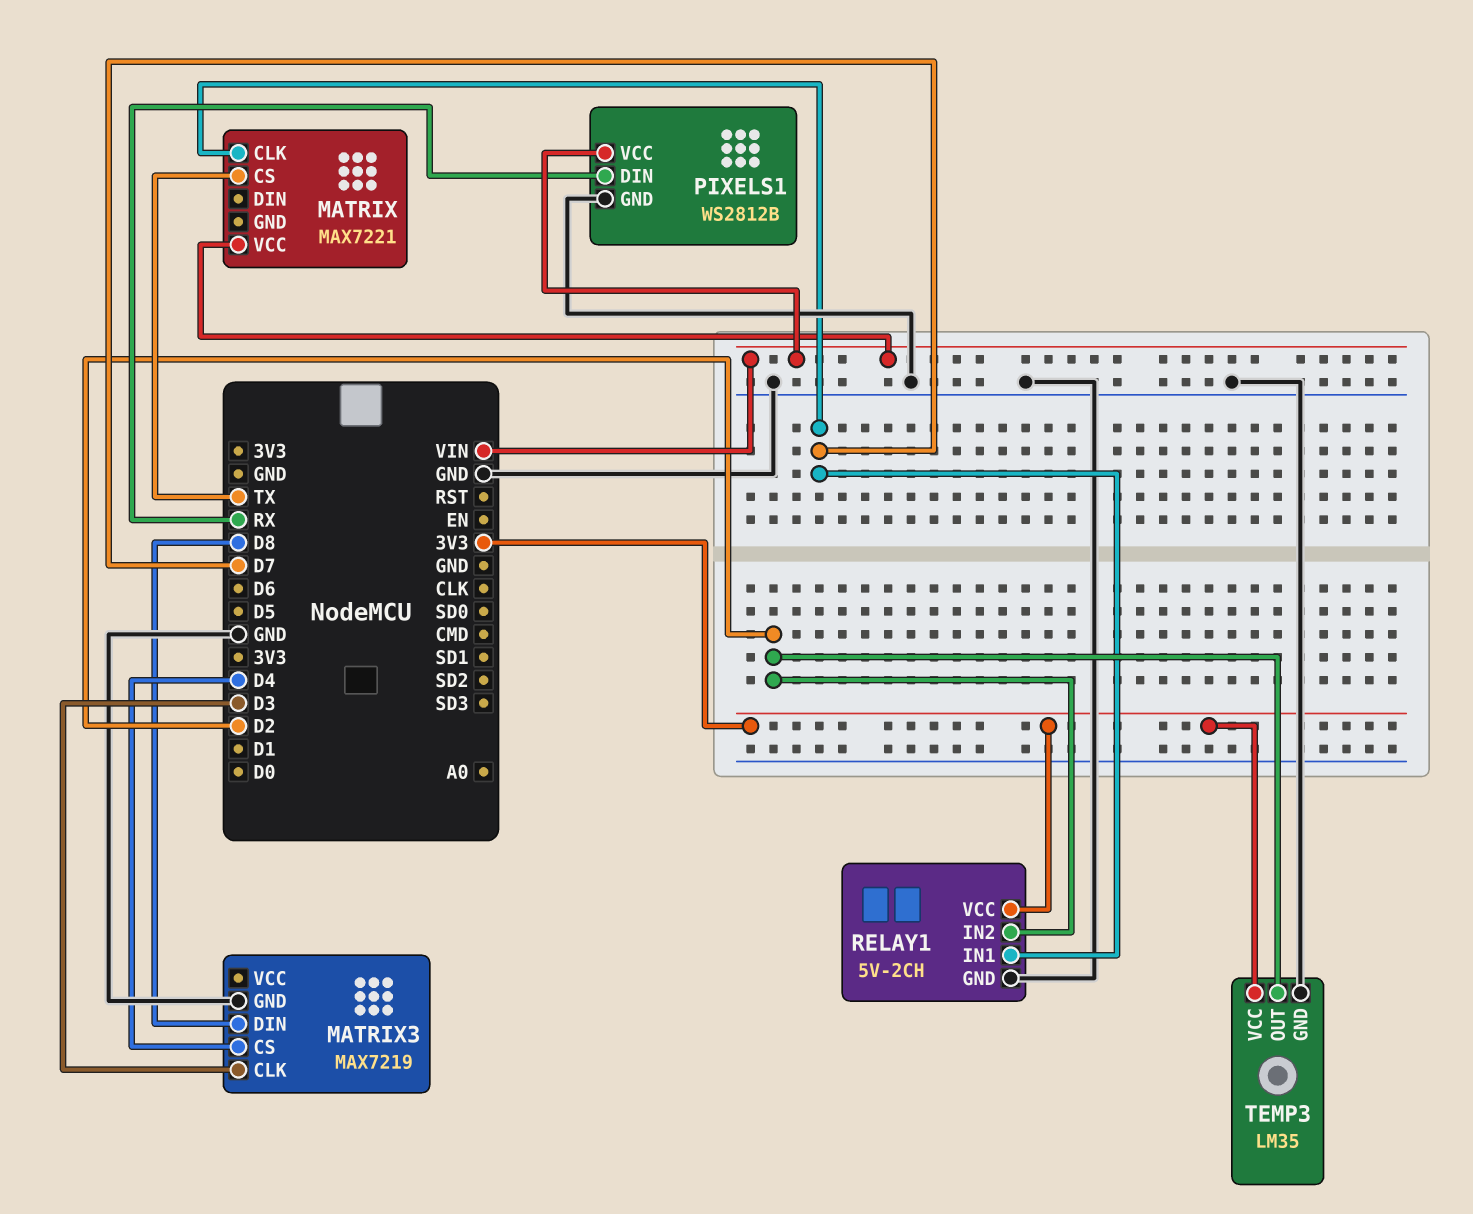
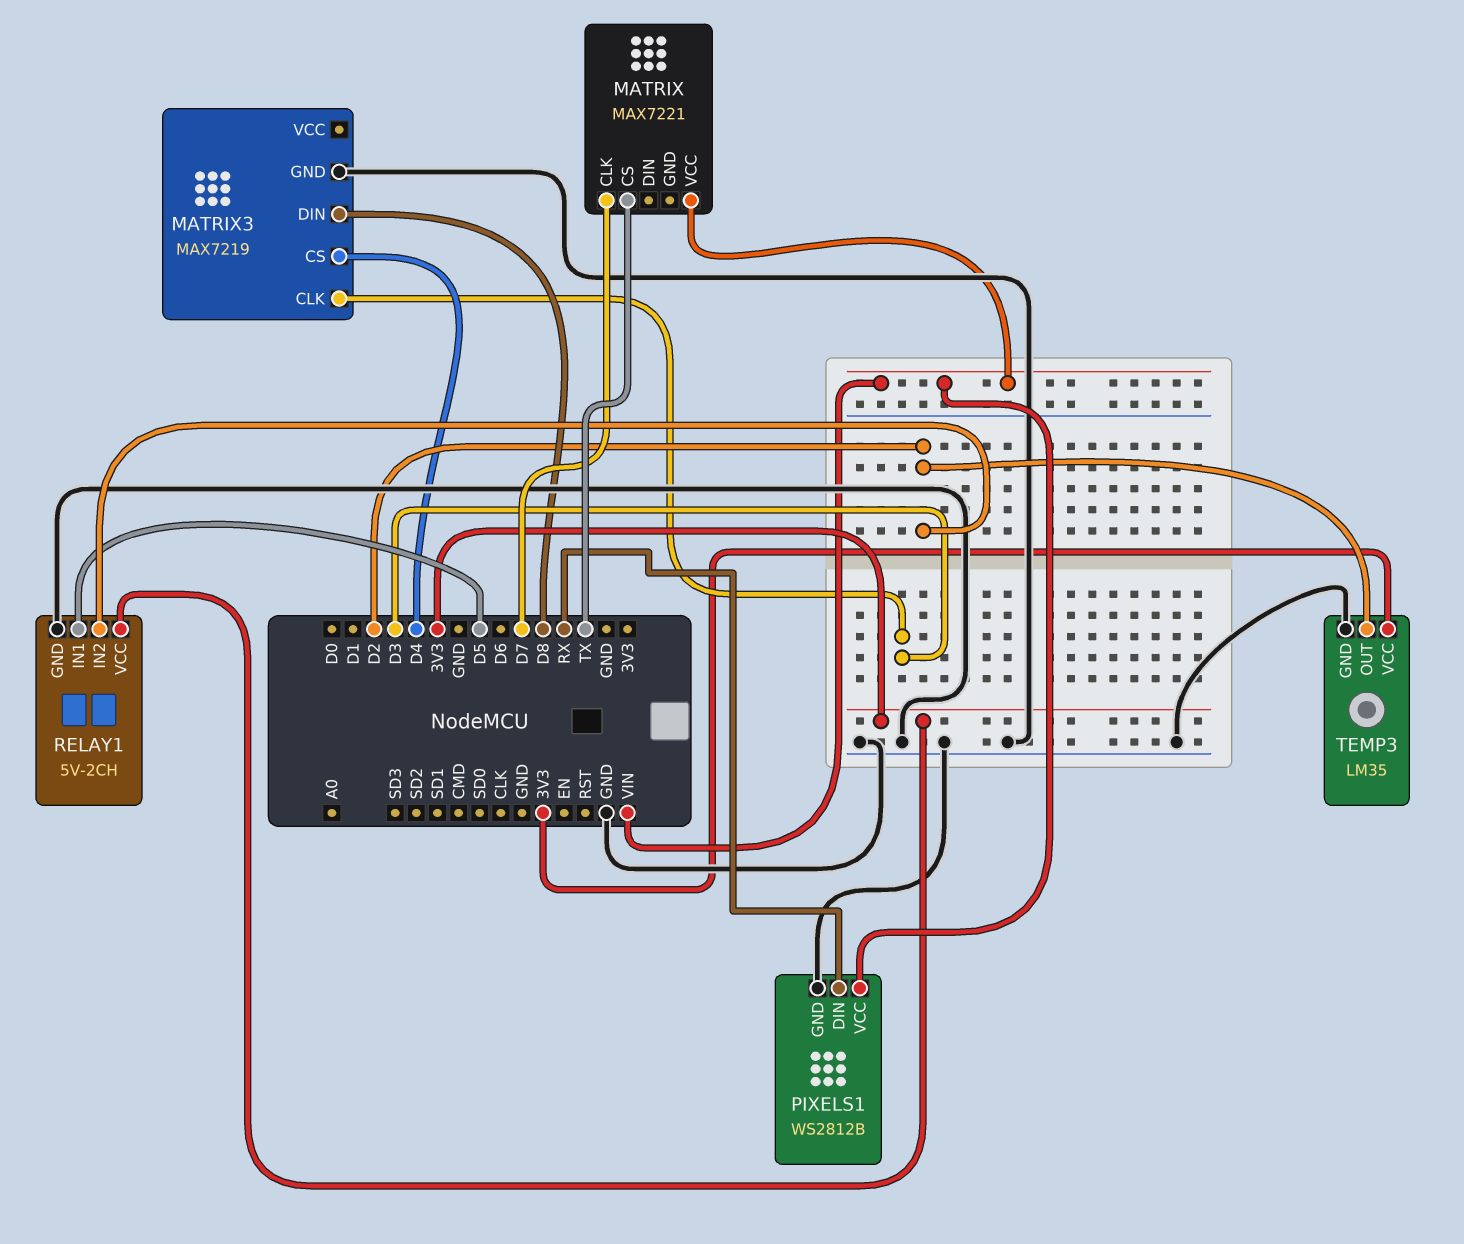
RELAY1 pin IN1: D7 -> D5

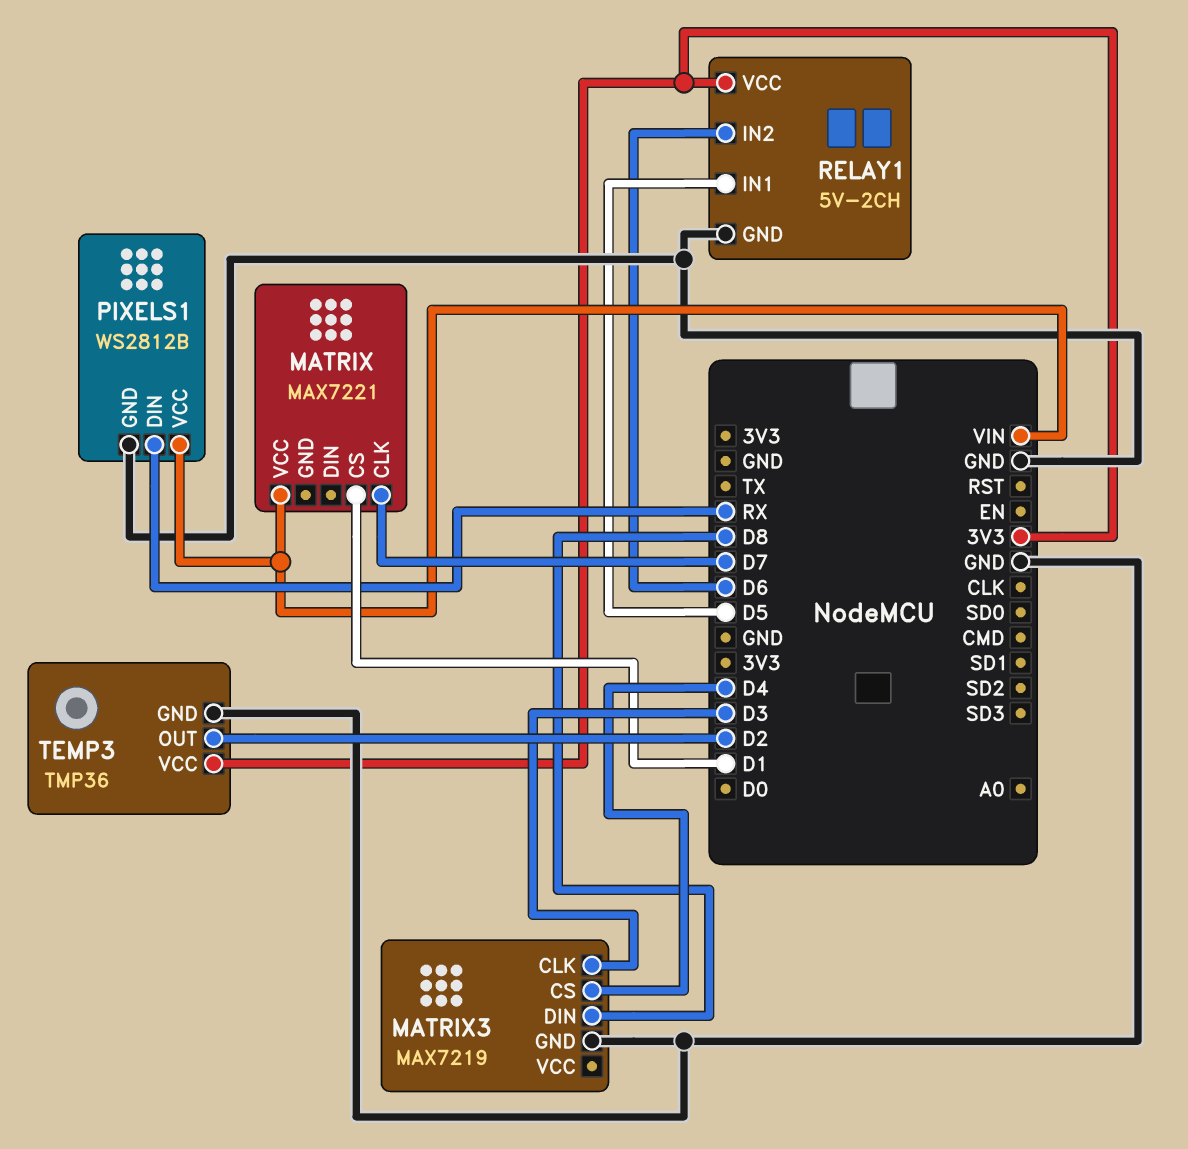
MATRIX pin CS: TX -> D1
RELAY1 pin IN2: D2 -> D6
TEMP3: LM35 -> TMP36

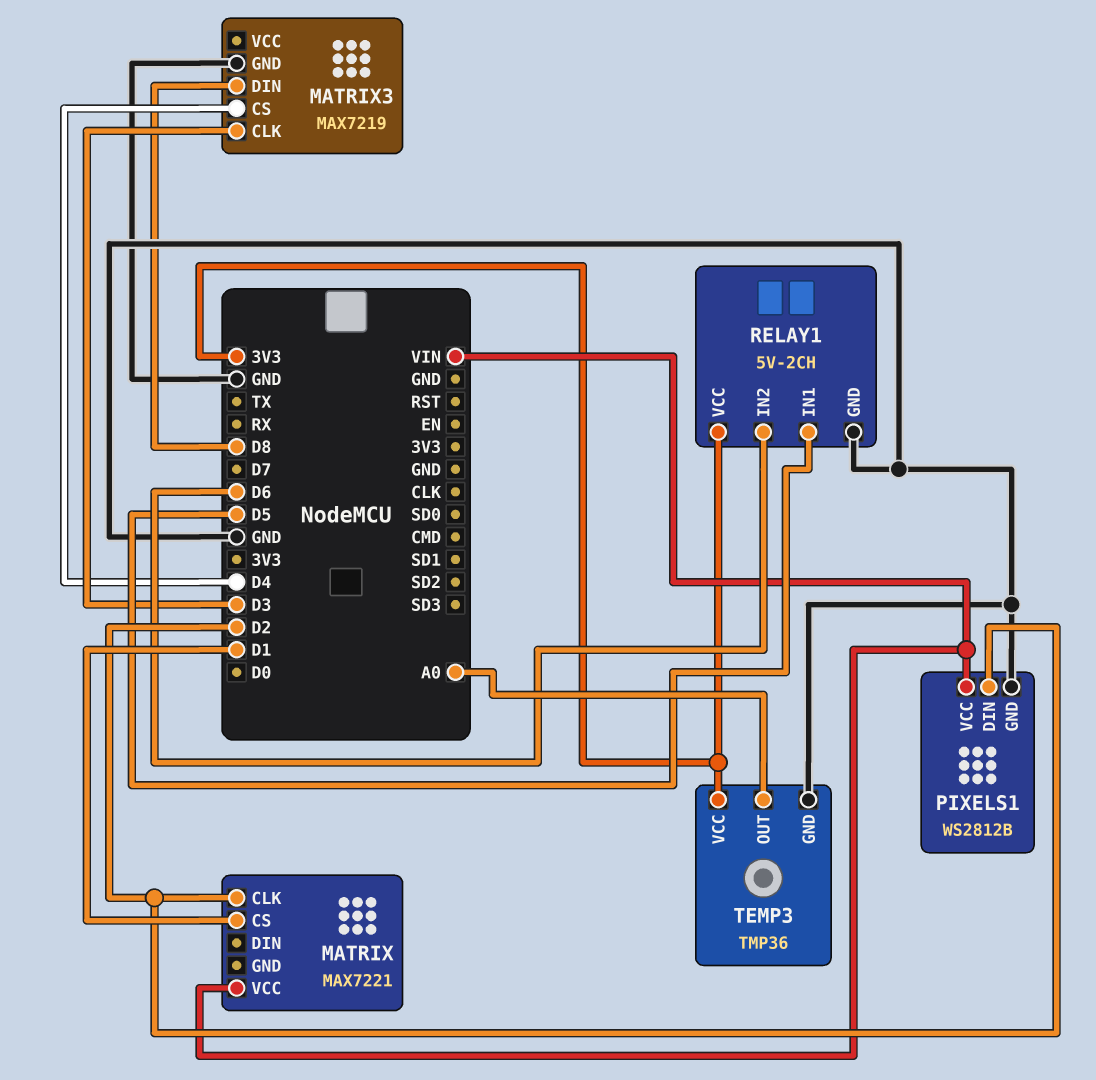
MATRIX pin CLK: D7 -> D2
PIXELS1 pin DIN: RX -> D2
TEMP3 pin OUT: D2 -> A0

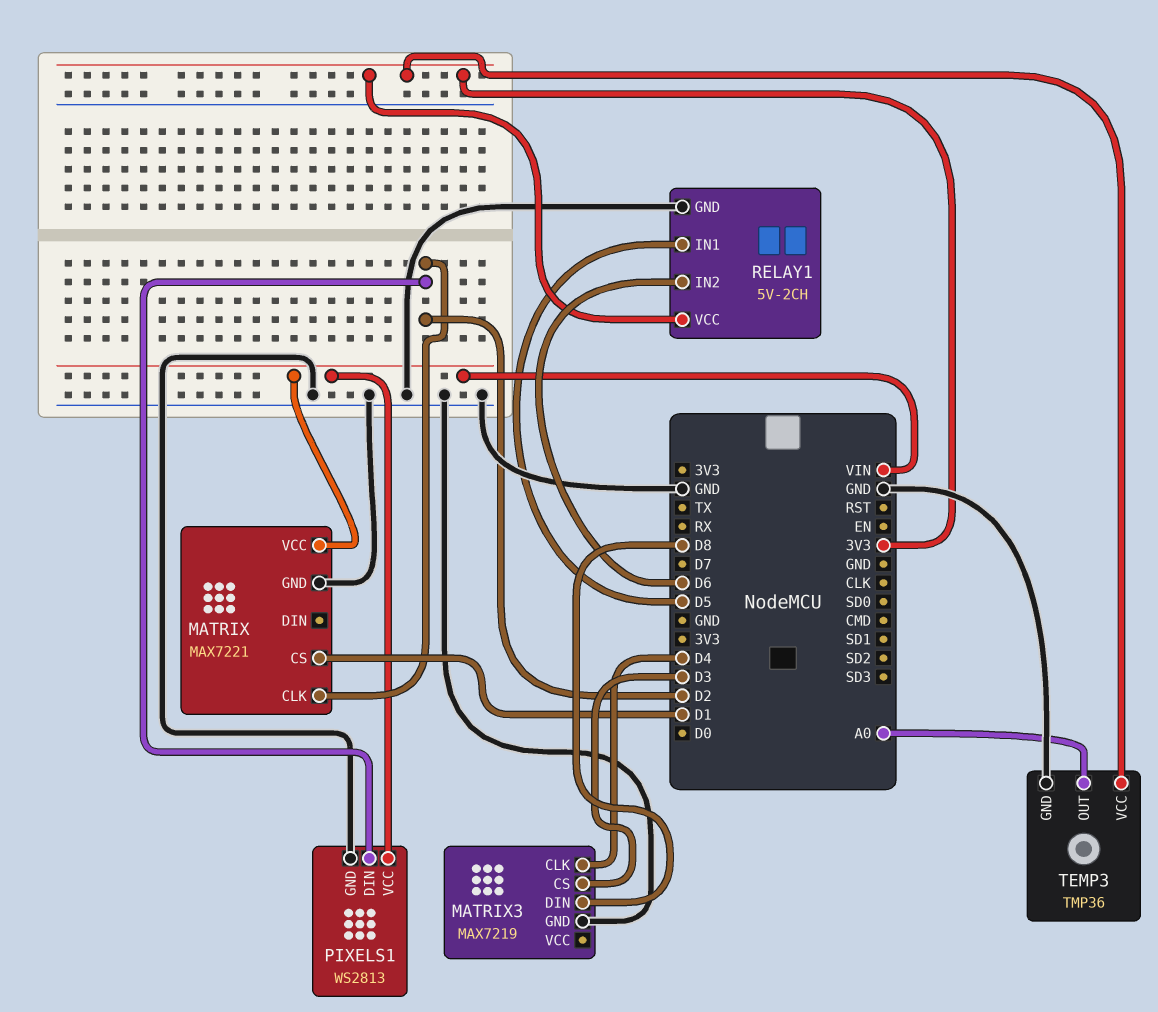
MATRIX pin GND: none -> GND
MATRIX3 pin CLK: D3 -> D4
MATRIX3 pin CS: D4 -> D3
PIXELS1: WS2812B -> WS2813

